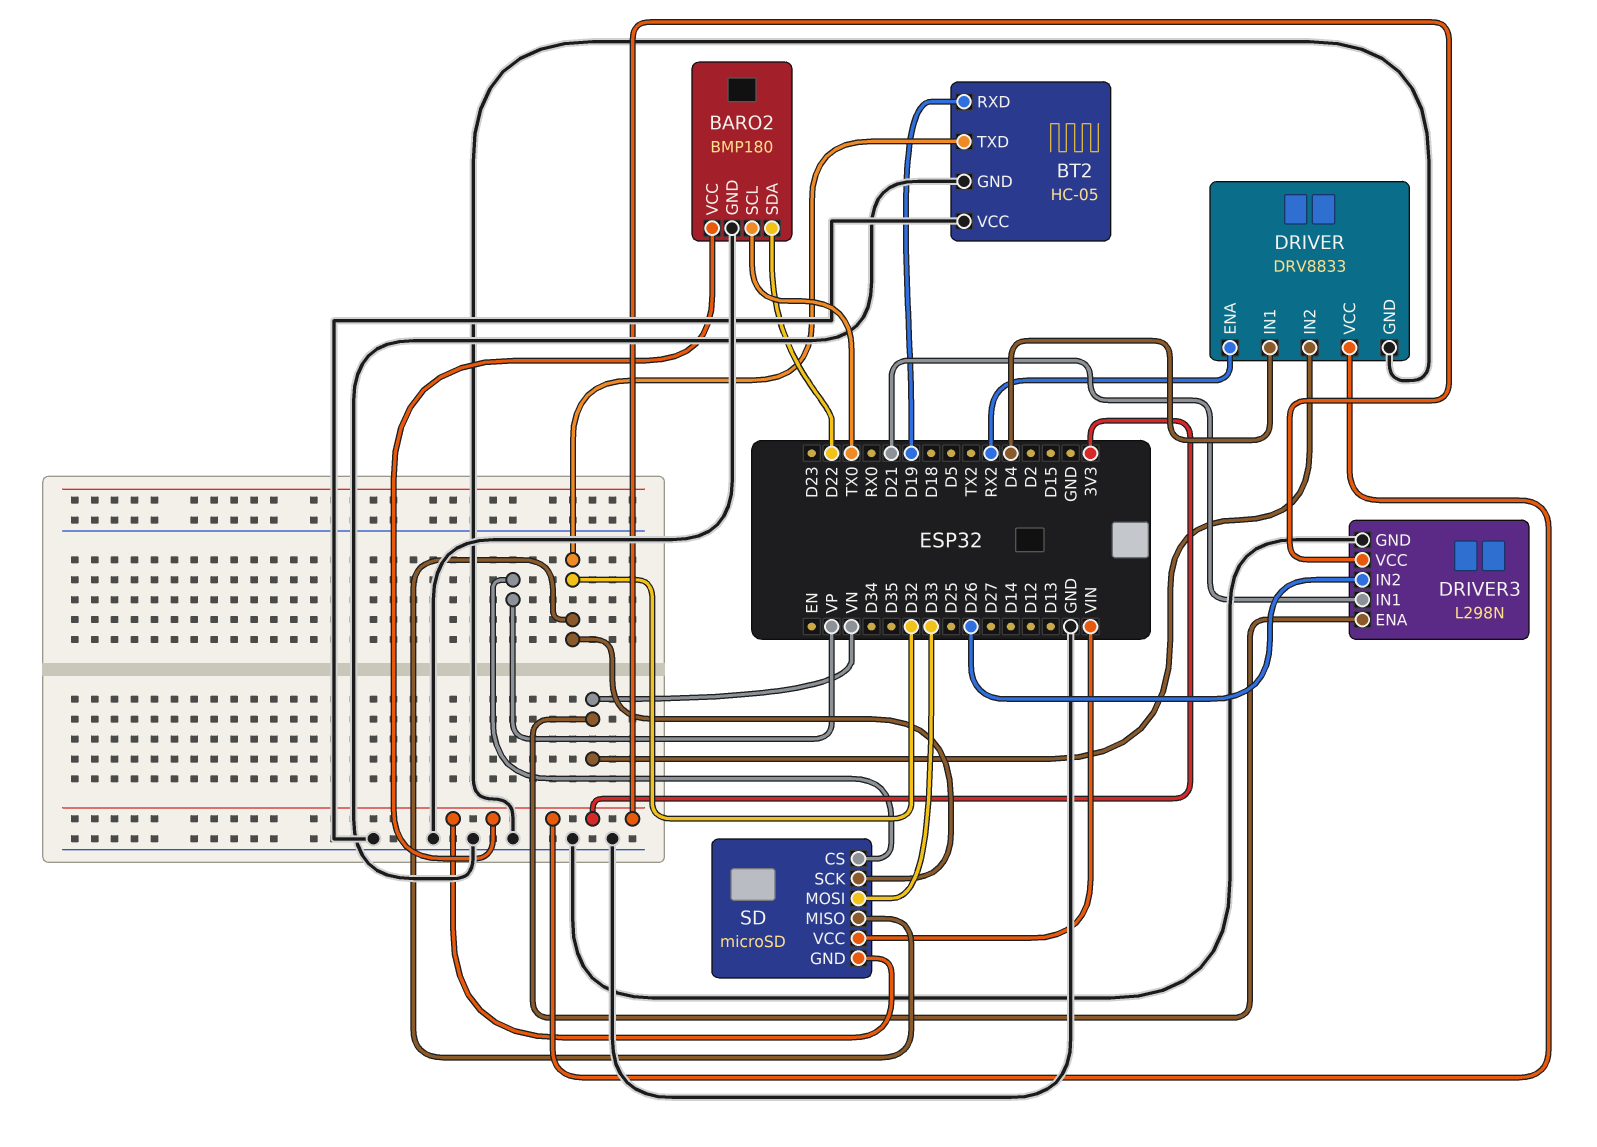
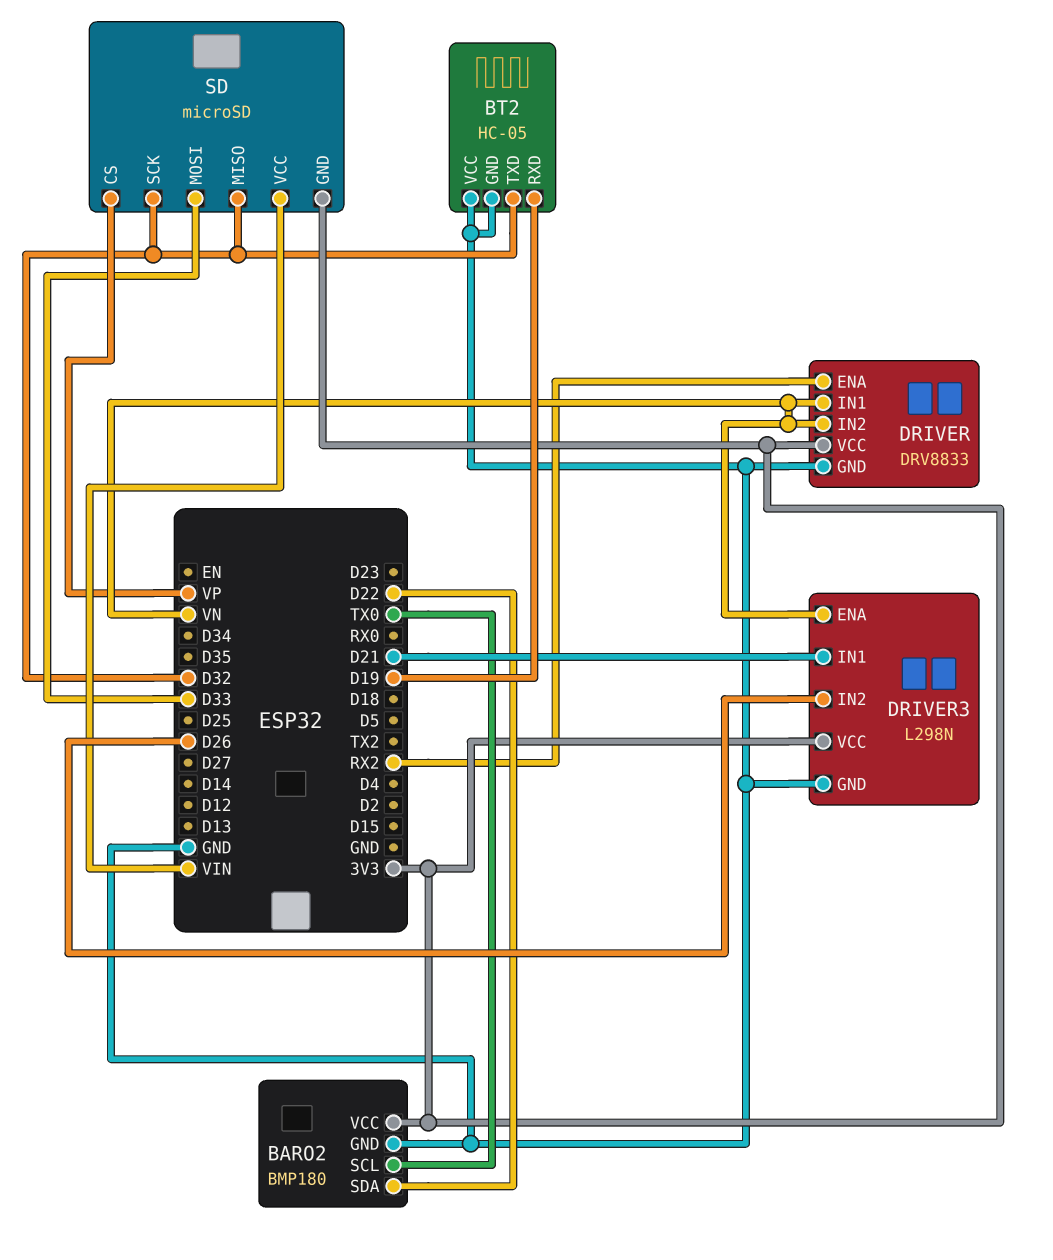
DRIVER pin IN1: D4 -> VN

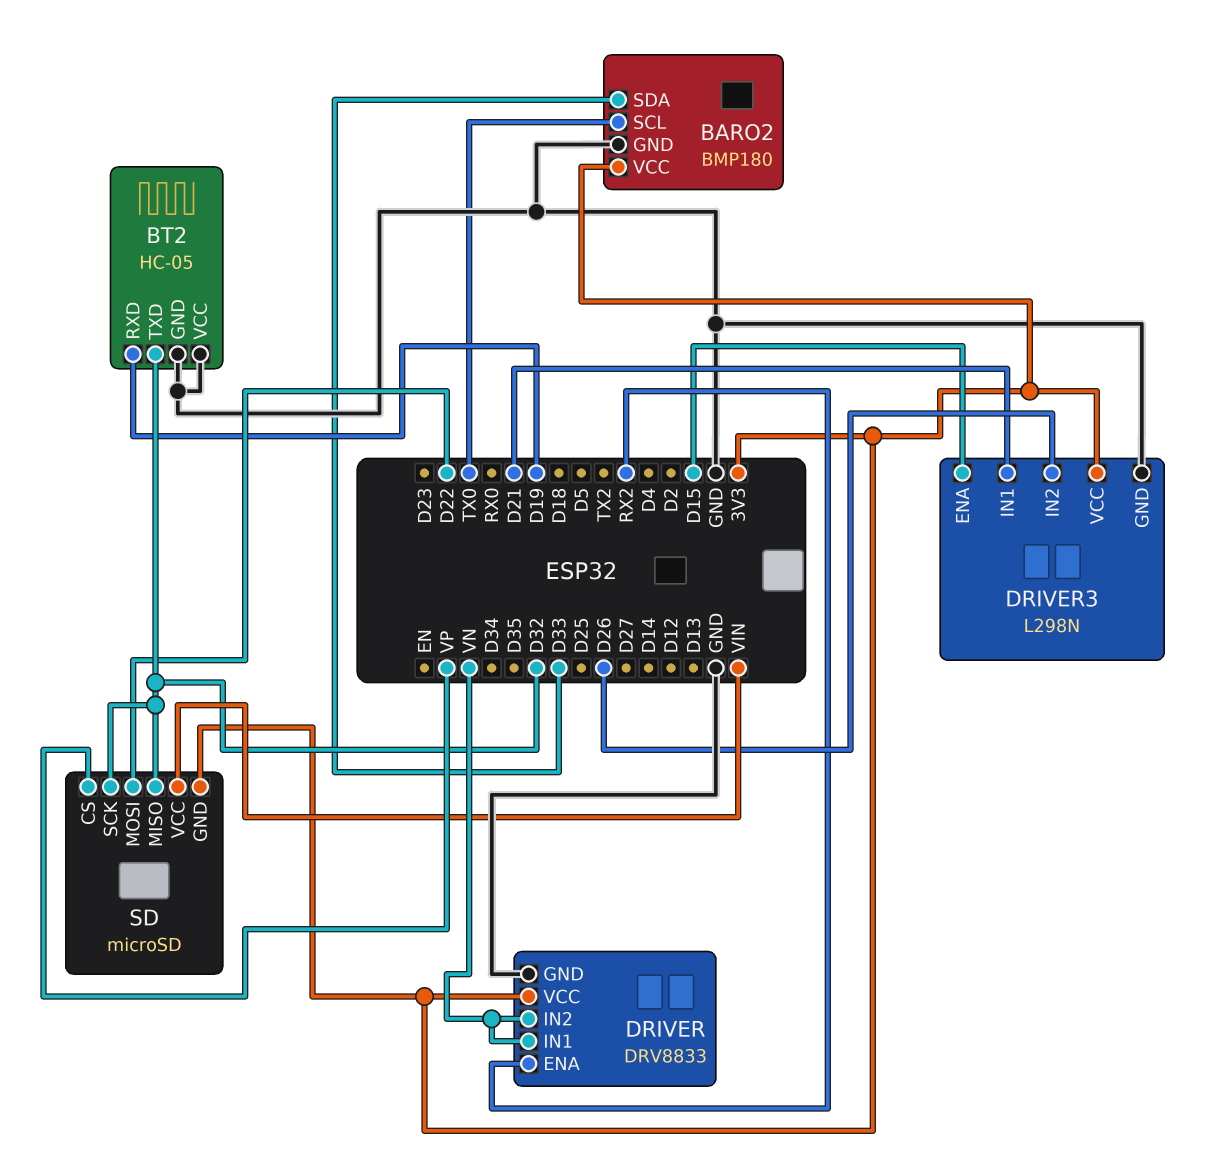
BARO2 pin SDA: D22 -> D33
DRIVER3 pin ENA: VN -> D15
SD pin MOSI: D33 -> D22

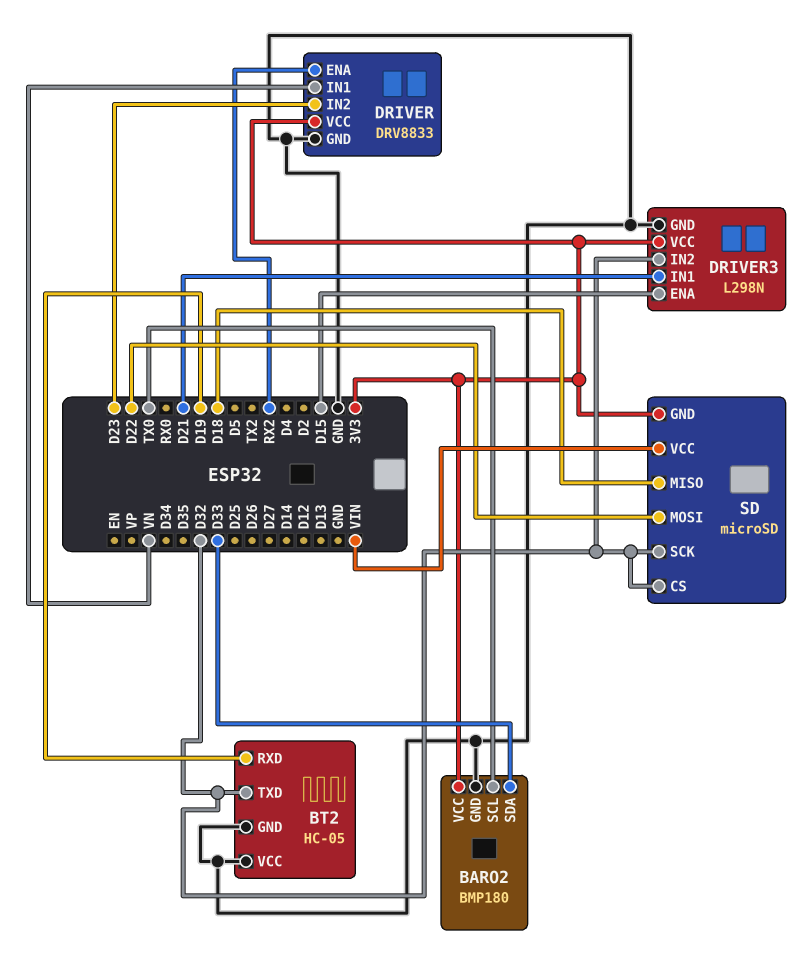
DRIVER pin IN2: VN -> D23
DRIVER3 pin IN2: D26 -> D32
SD pin CS: VP -> D32
SD pin MISO: D32 -> D18

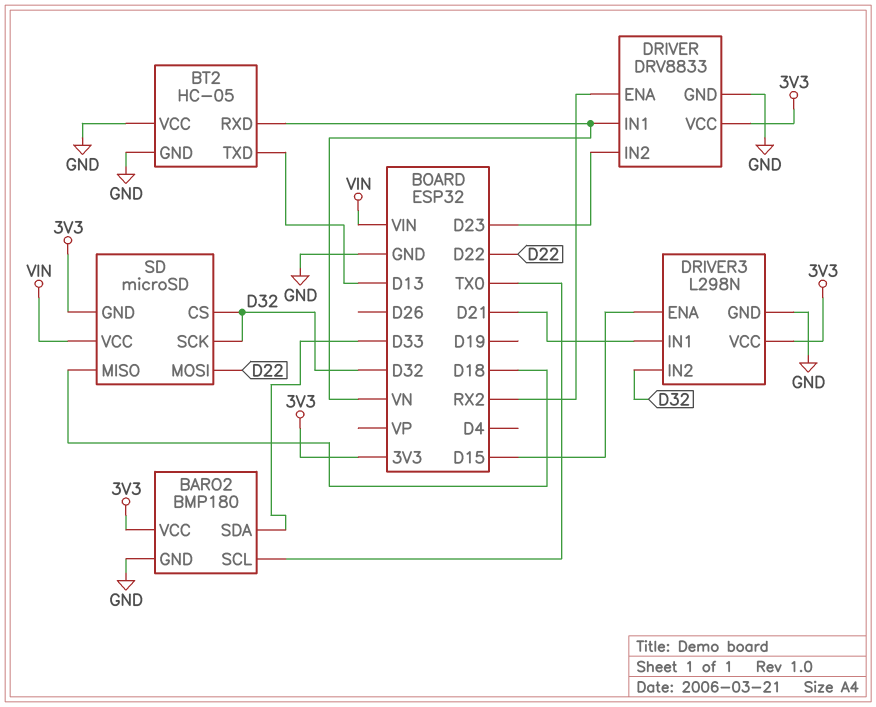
BT2 pin RXD: D19 -> VN
BT2 pin TXD: D32 -> D13

